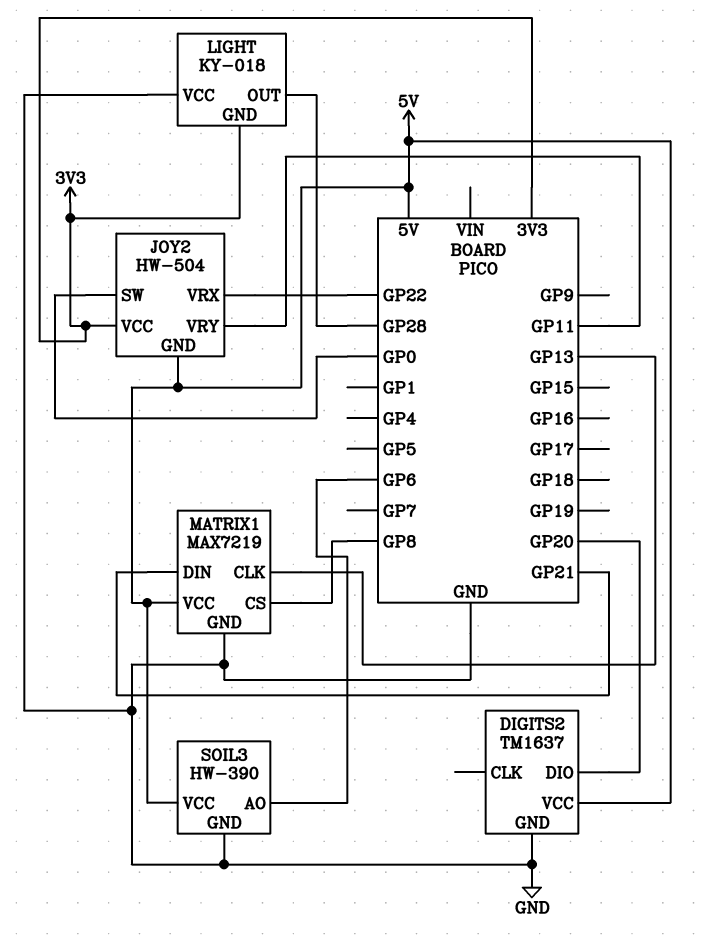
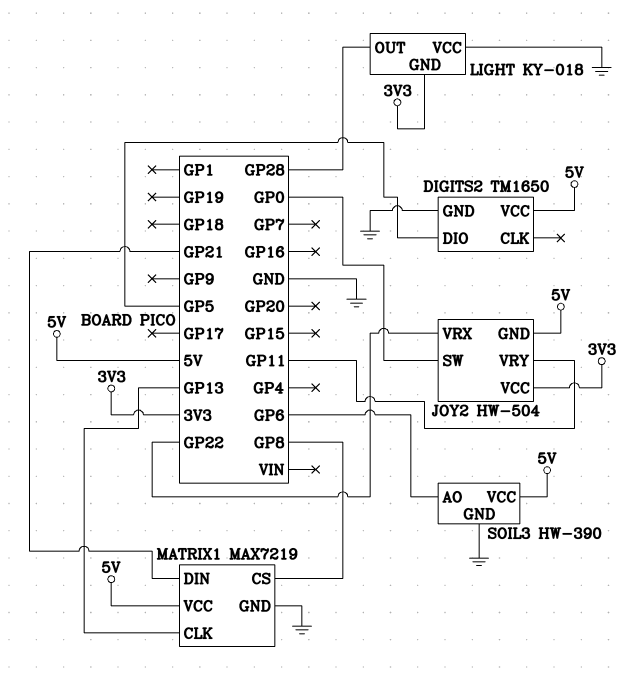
DIGITS2: TM1637 -> TM1650
DIGITS2 pin DIO: GP20 -> GP5

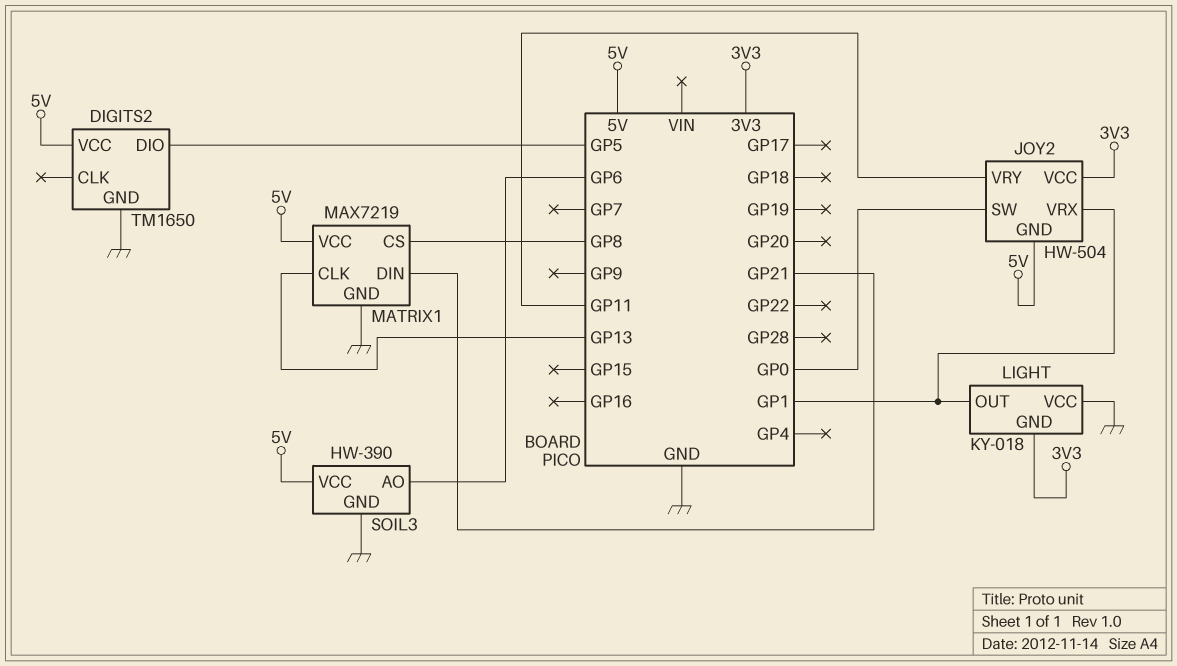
JOY2 pin VRX: GP22 -> GP1
LIGHT pin OUT: GP28 -> GP1

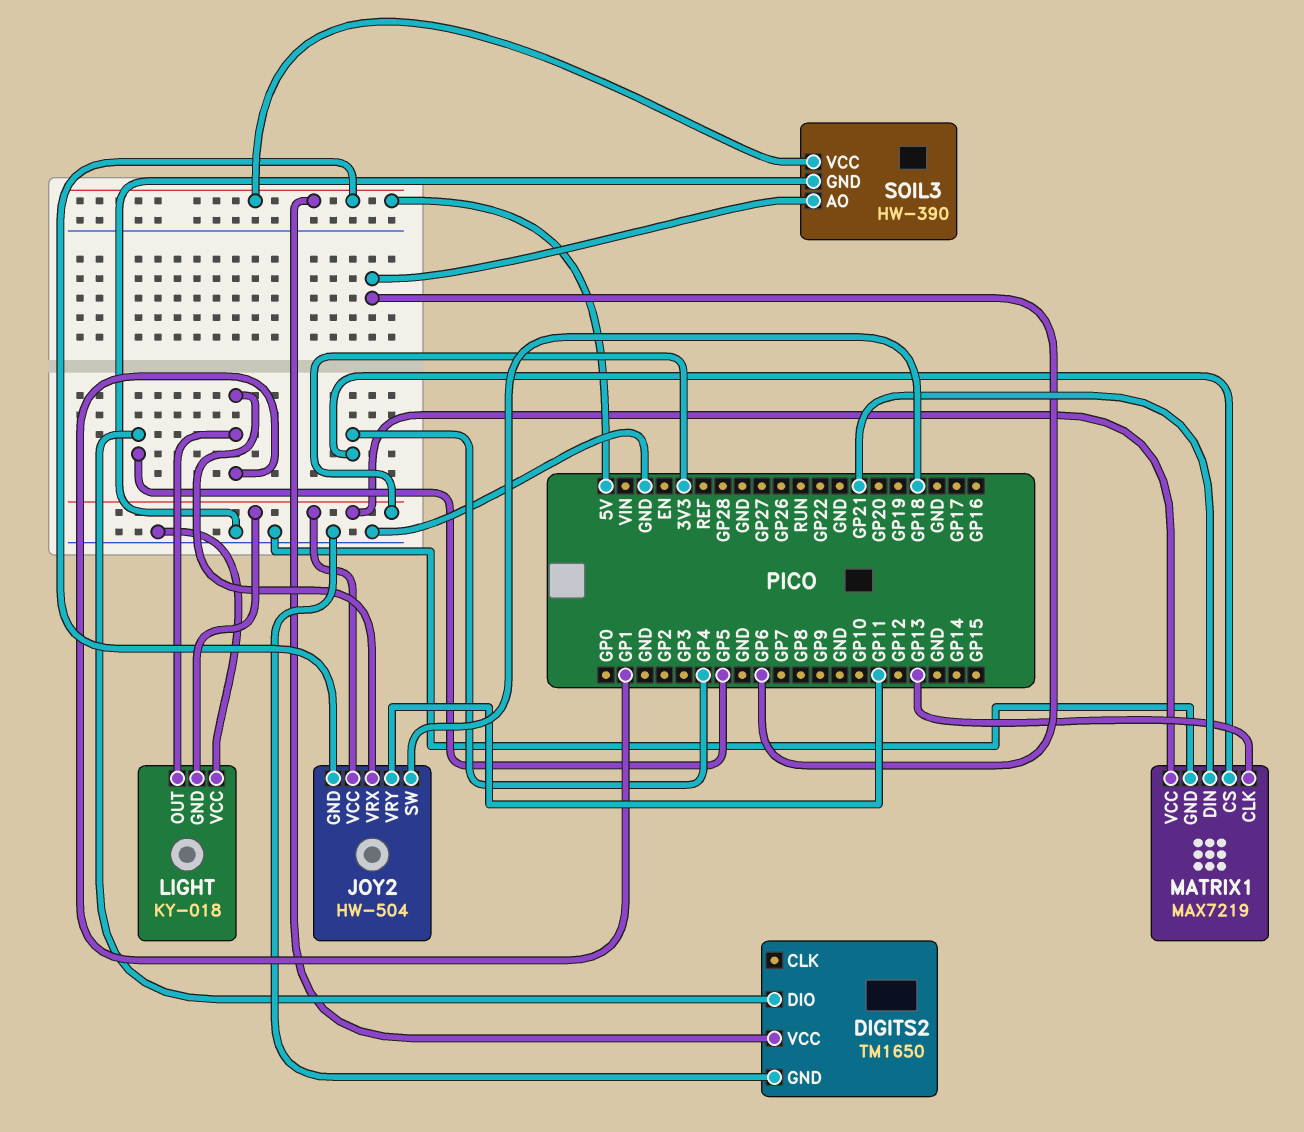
JOY2 pin SW: GP0 -> GP18
MATRIX1 pin CS: GP8 -> GP4
MATRIX1 pin VCC: 5V -> 3V3

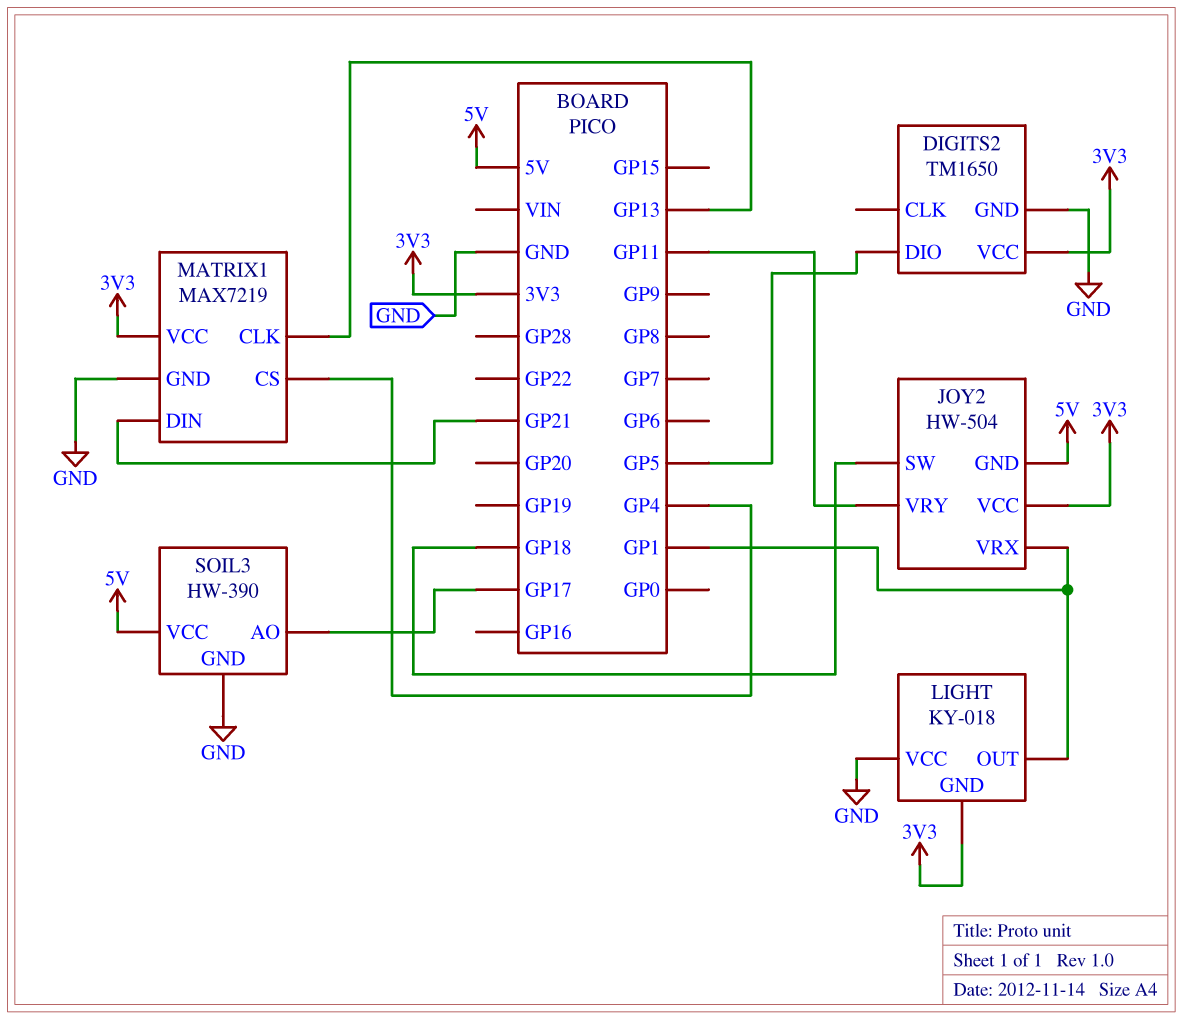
DIGITS2 pin VCC: 5V -> 3V3
SOIL3 pin AO: GP6 -> GP17

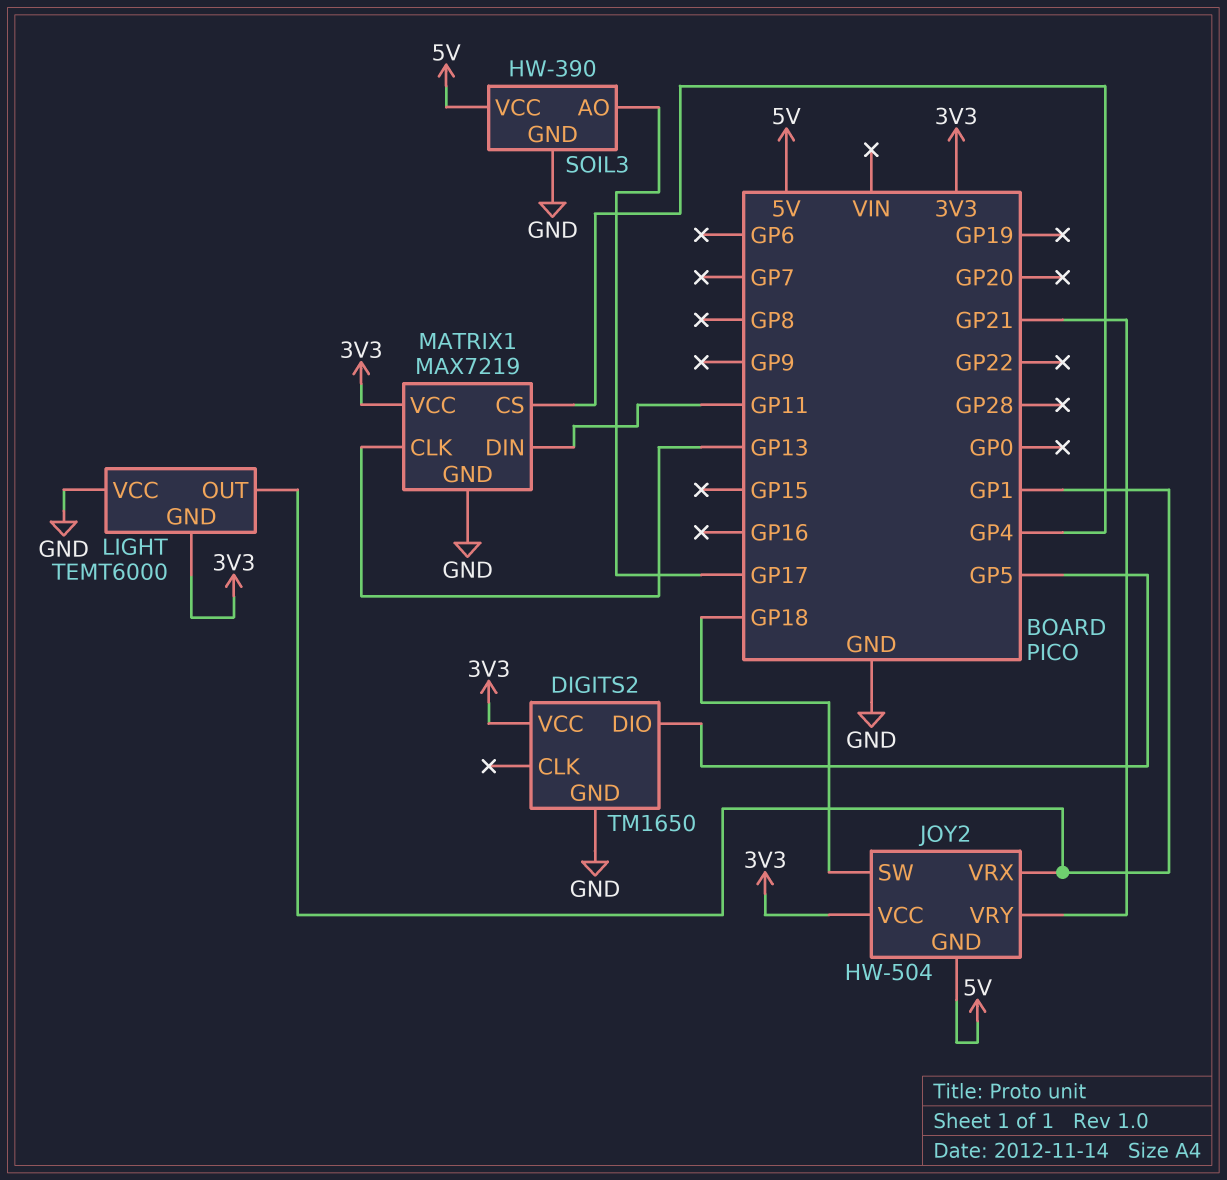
JOY2 pin VRY: GP11 -> GP21
LIGHT: KY-018 -> TEMT6000
MATRIX1 pin DIN: GP21 -> GP11

